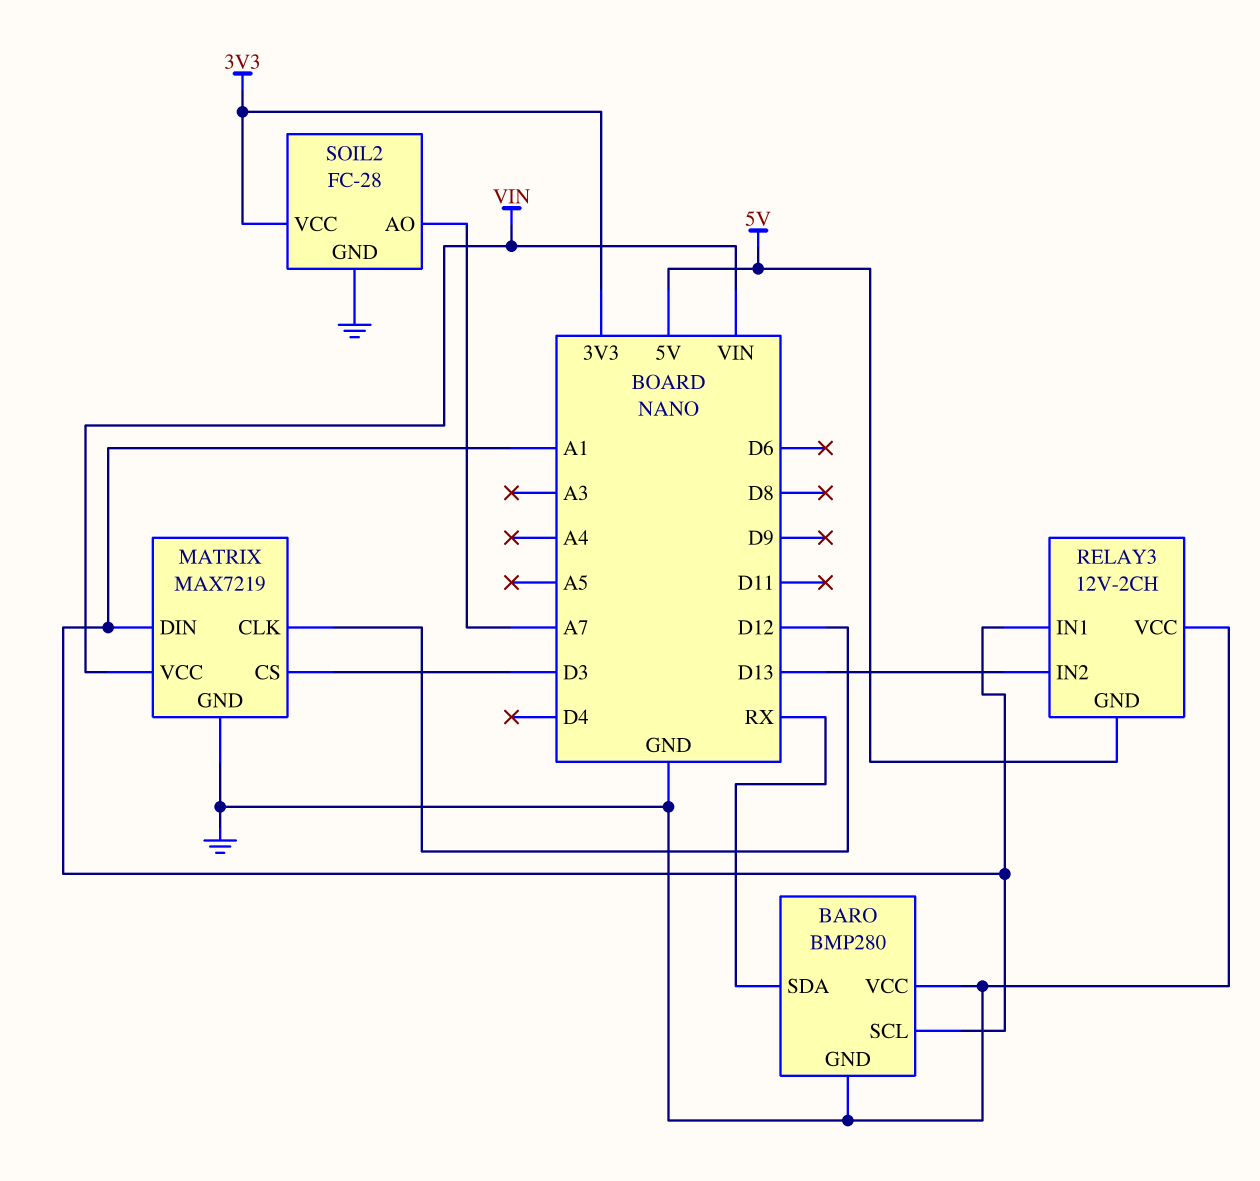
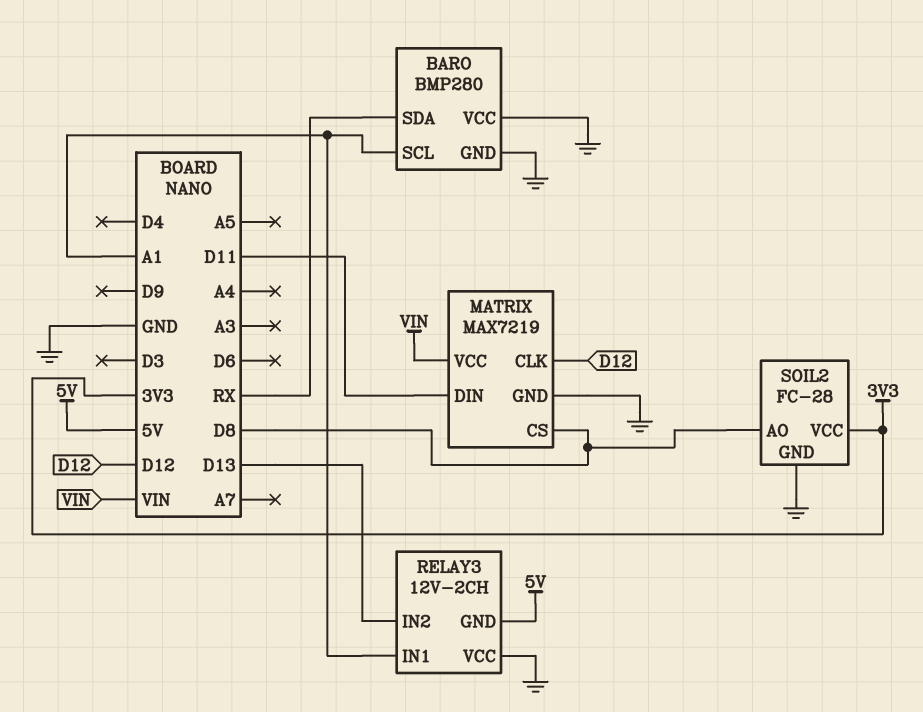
MATRIX pin CS: D3 -> D8
MATRIX pin DIN: A1 -> D11
SOIL2 pin AO: A7 -> D8

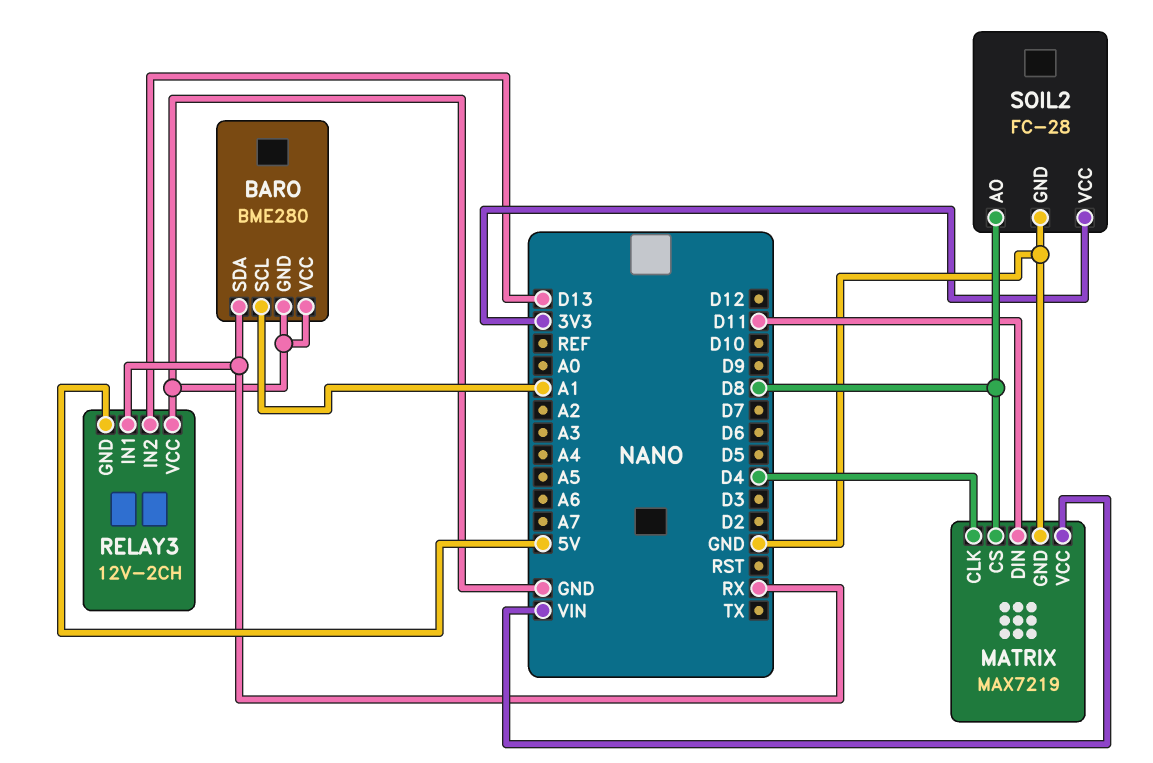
BARO: BMP280 -> BME280
MATRIX pin CLK: D12 -> D4
RELAY3 pin IN1: A1 -> RX

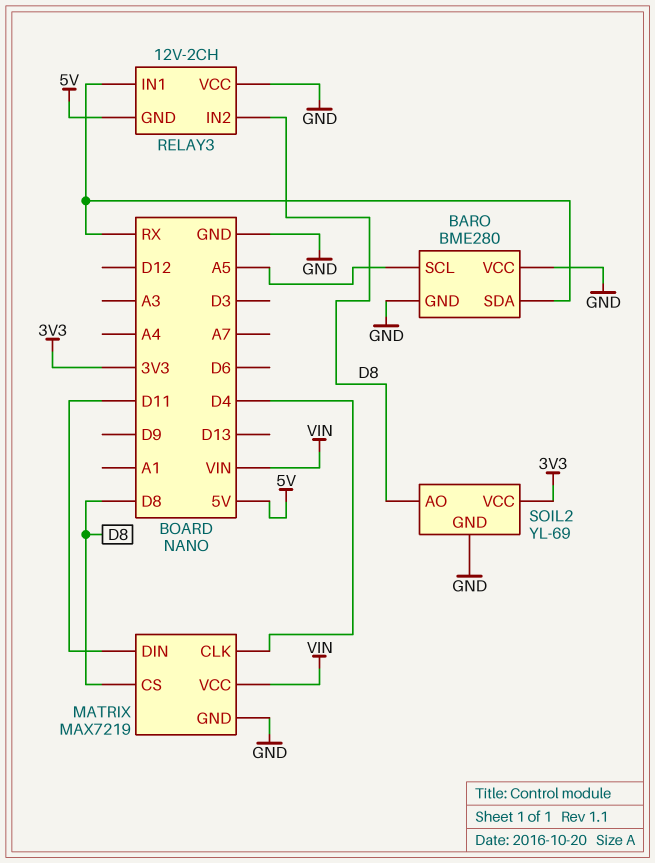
BARO pin SCL: A1 -> A5
RELAY3 pin IN2: D13 -> D8
SOIL2: FC-28 -> YL-69

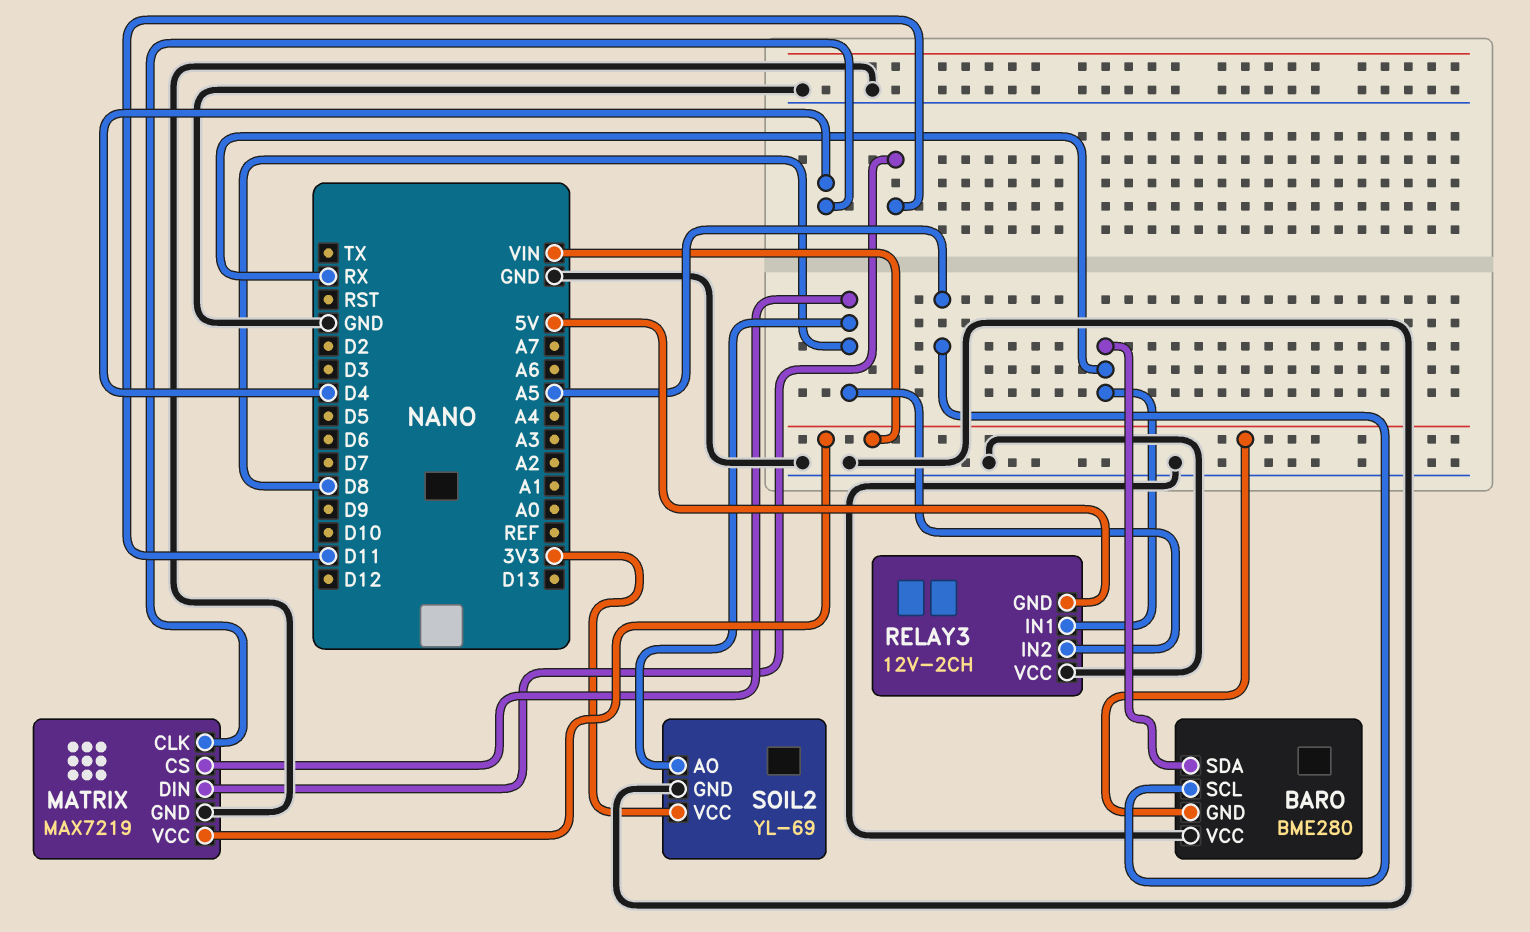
BARO pin GND: GND -> VIN

